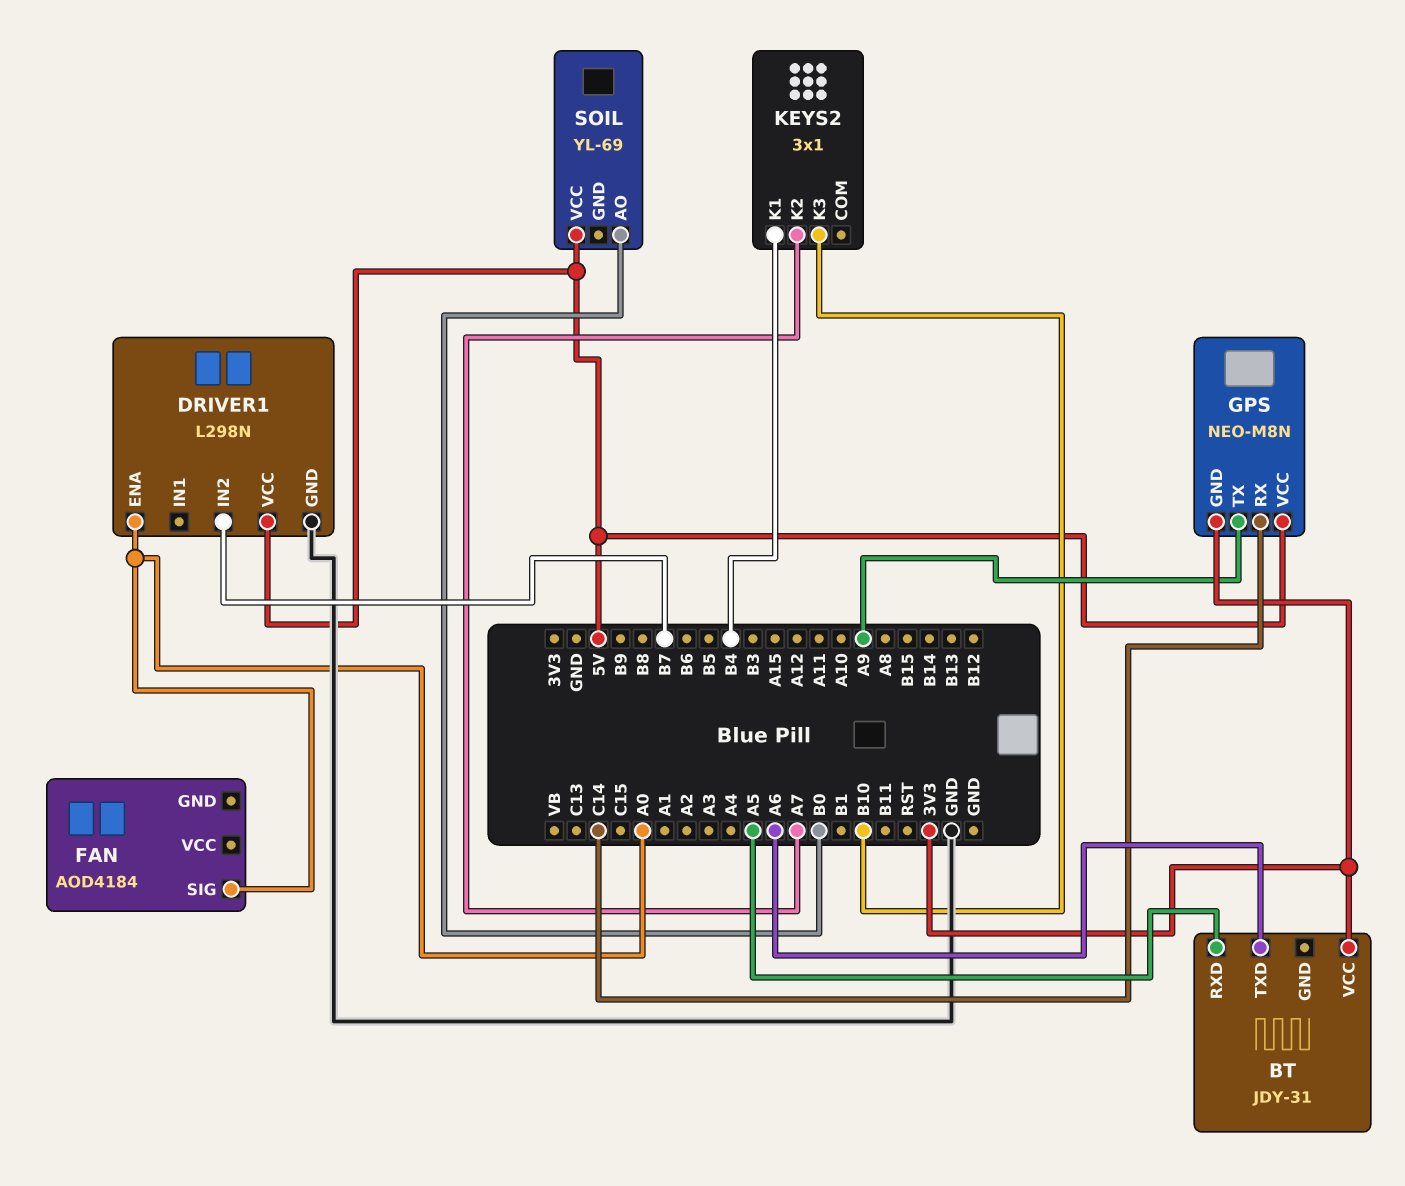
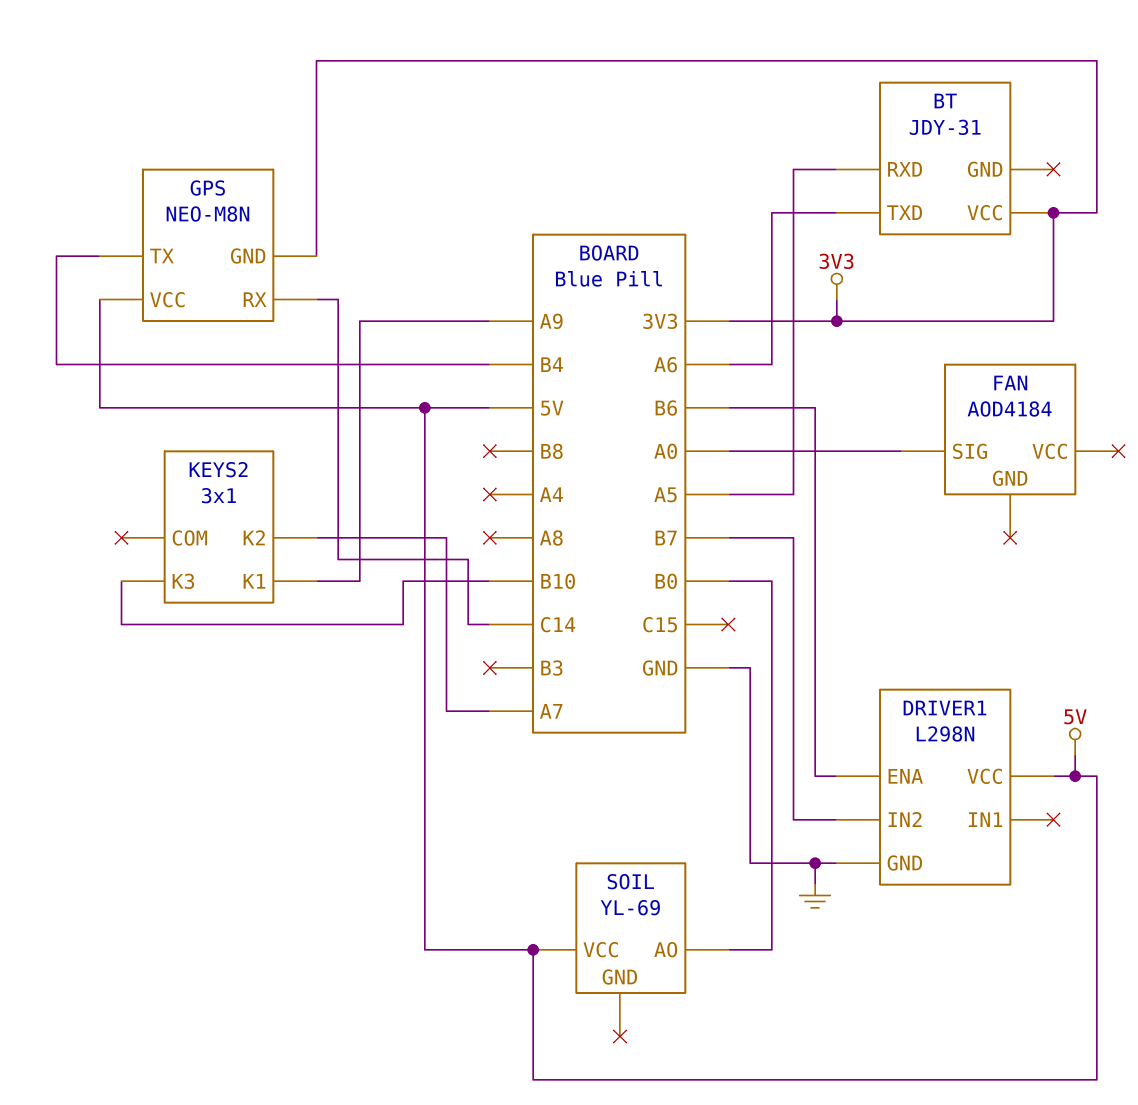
DRIVER1 pin ENA: A0 -> B6
GPS pin TX: A9 -> B4
KEYS2 pin K1: B4 -> A9

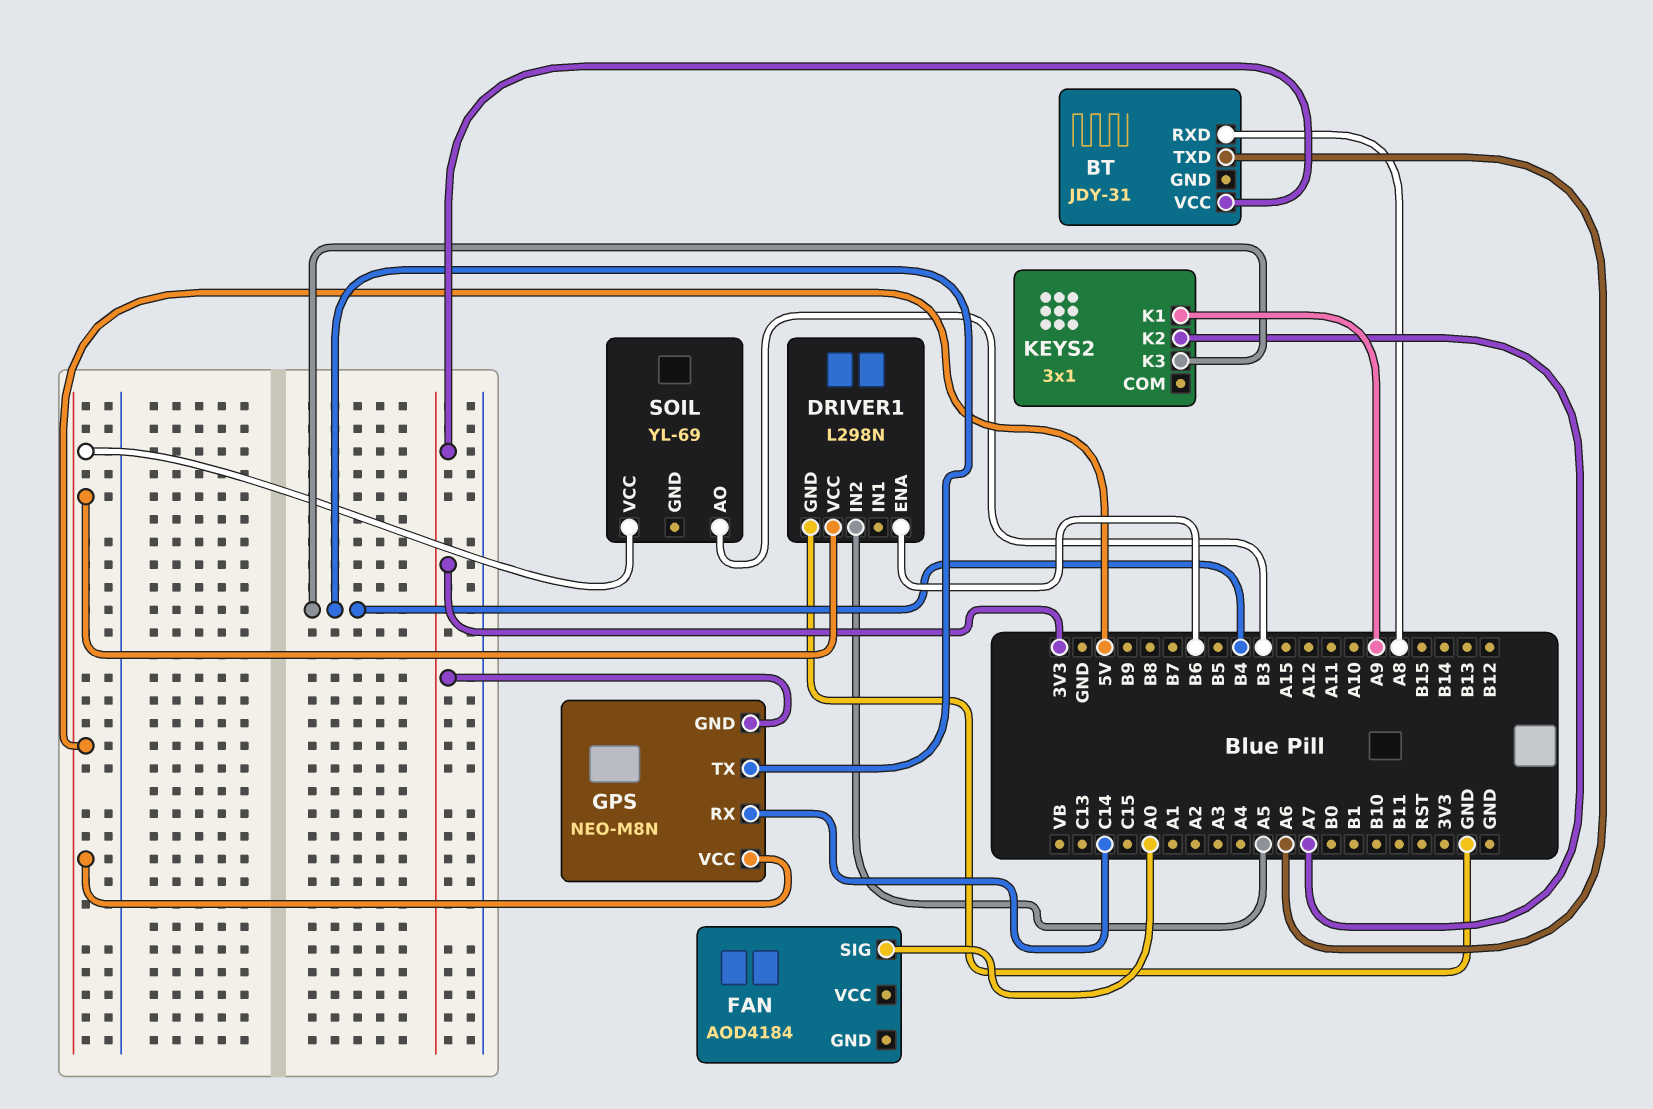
BT pin RXD: A5 -> A8
DRIVER1 pin IN2: B7 -> A5
KEYS2 pin K3: B10 -> B4
SOIL pin AO: B0 -> B3

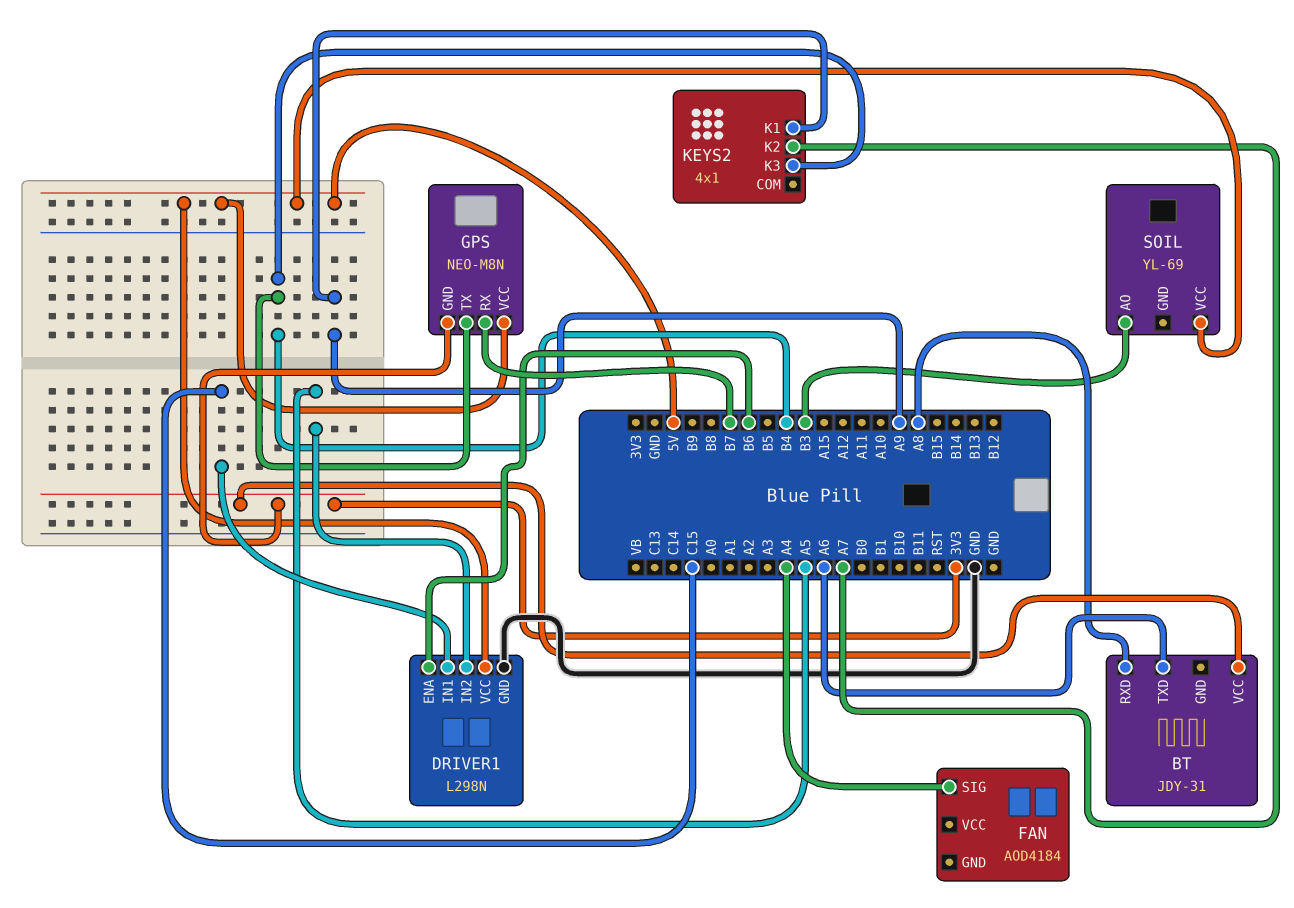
DRIVER1 pin IN1: none -> C15
FAN pin SIG: A0 -> A4
GPS pin RX: C14 -> B7
KEYS2: 3x1 -> 4x1

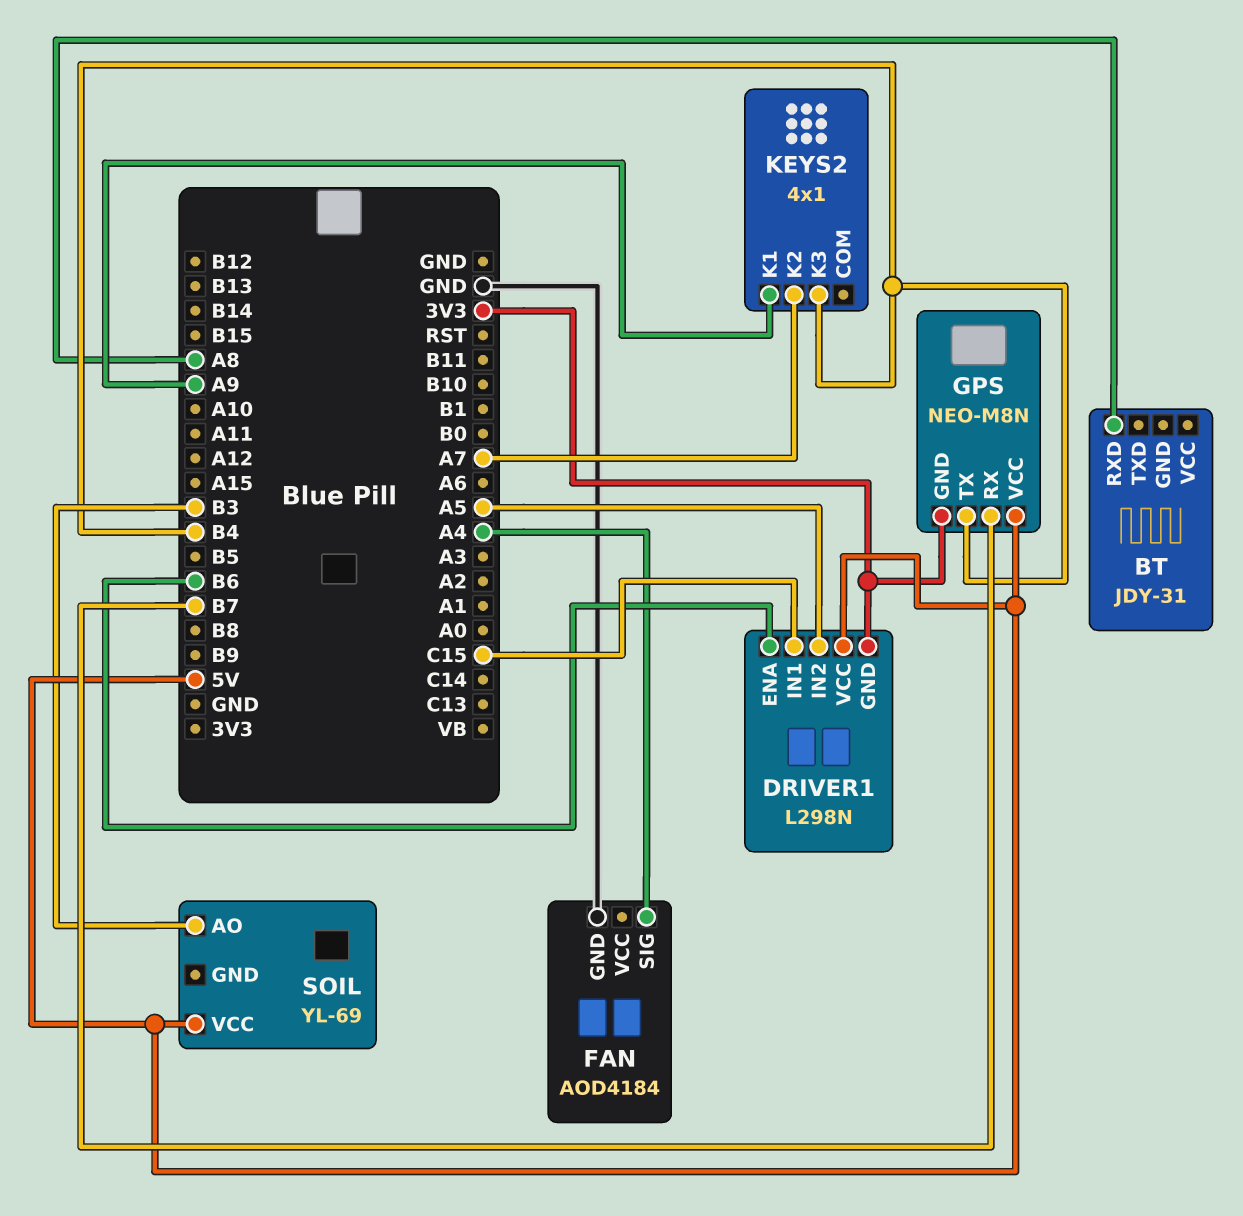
BT pin TXD: A6 -> none
BT pin VCC: 3V3 -> none
DRIVER1 pin GND: GND -> 3V3
FAN pin GND: none -> GND

